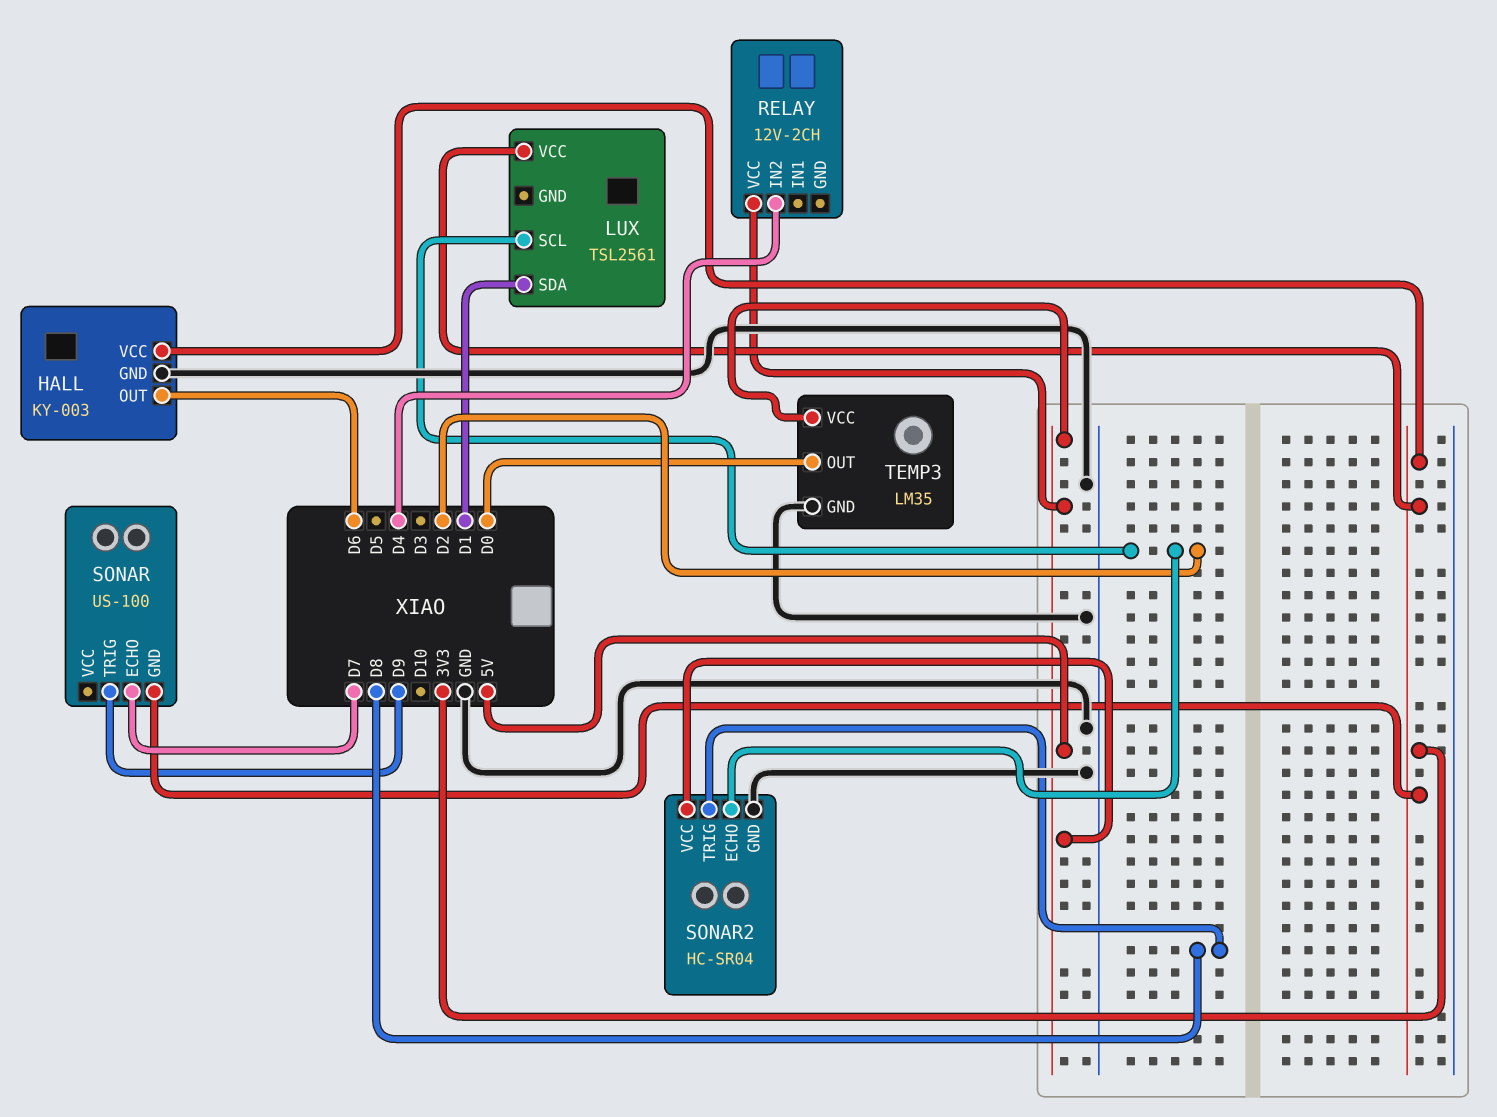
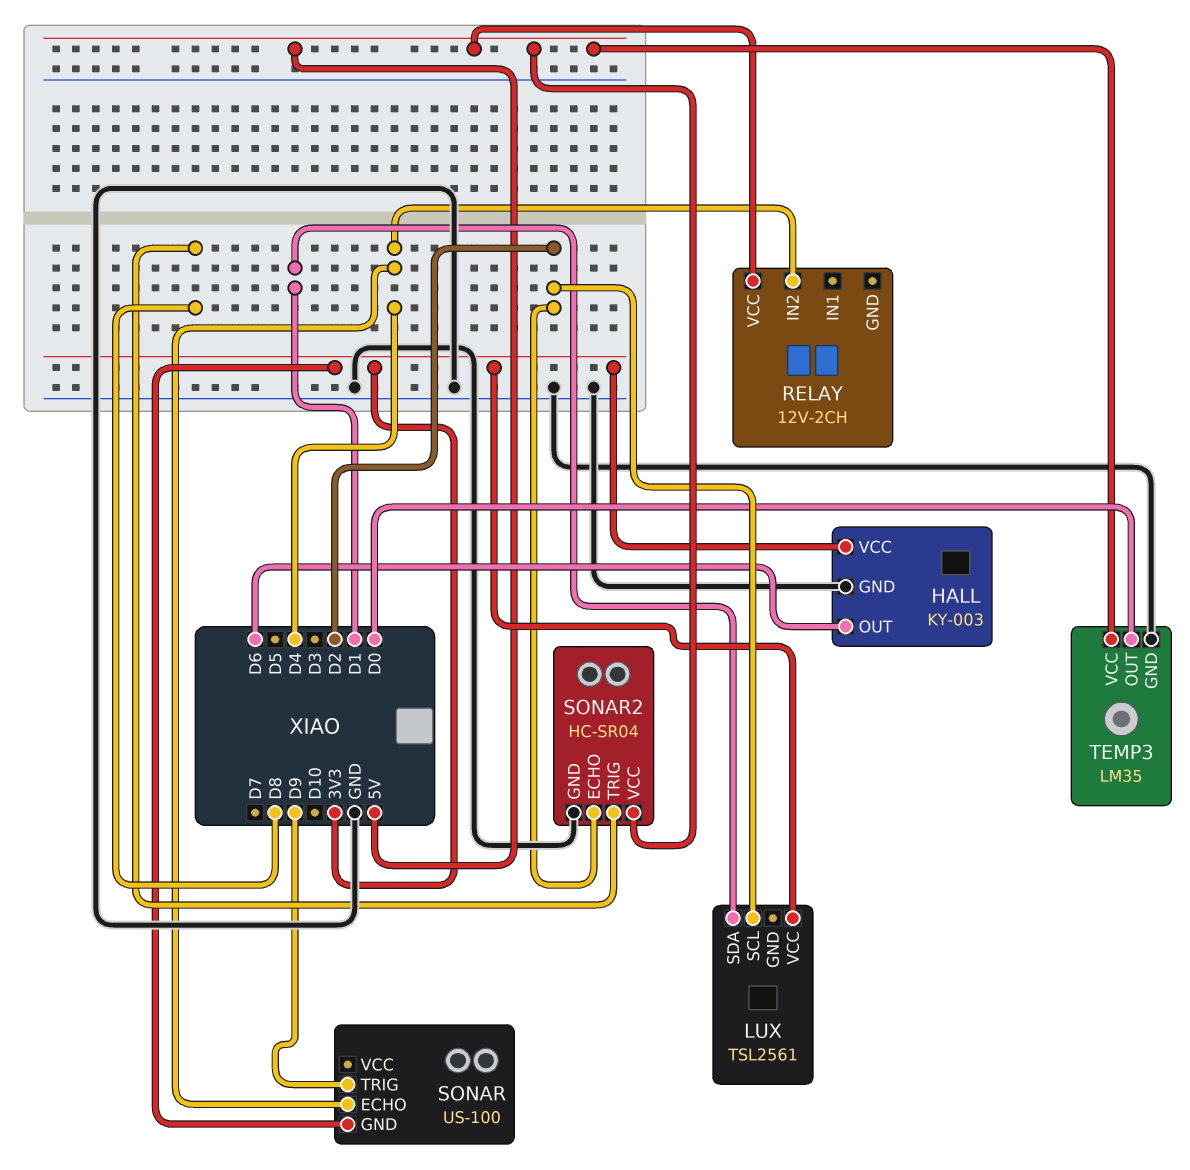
SONAR pin ECHO: D7 -> D4

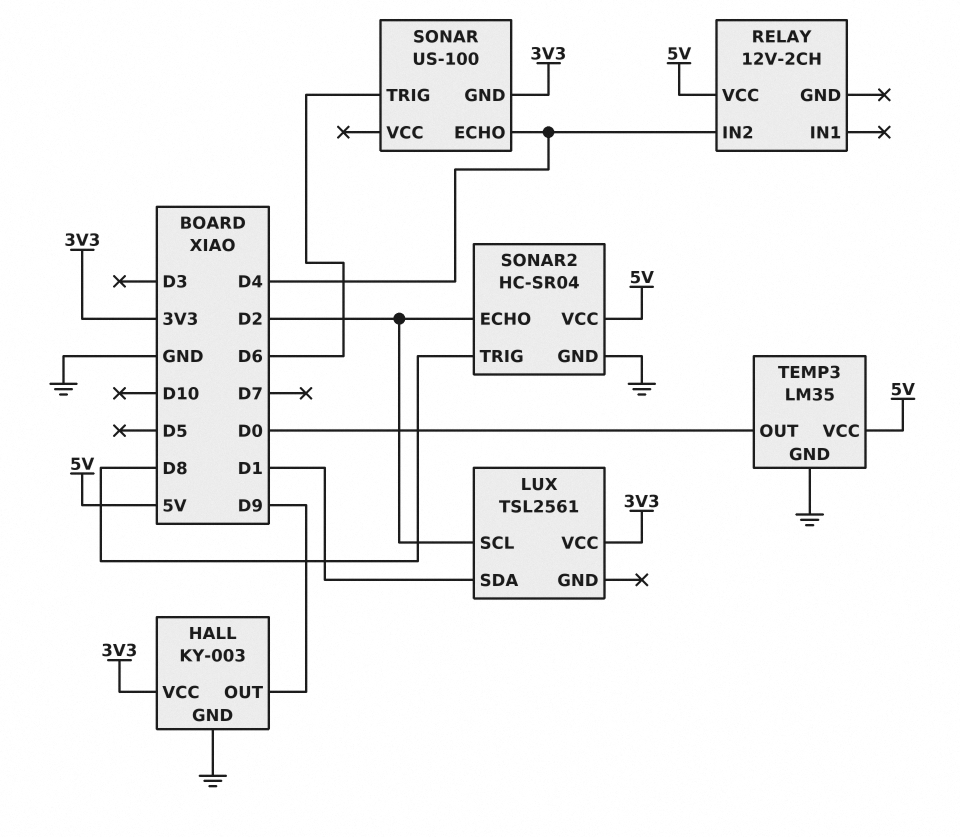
HALL pin OUT: D6 -> D9
SONAR pin TRIG: D9 -> D6

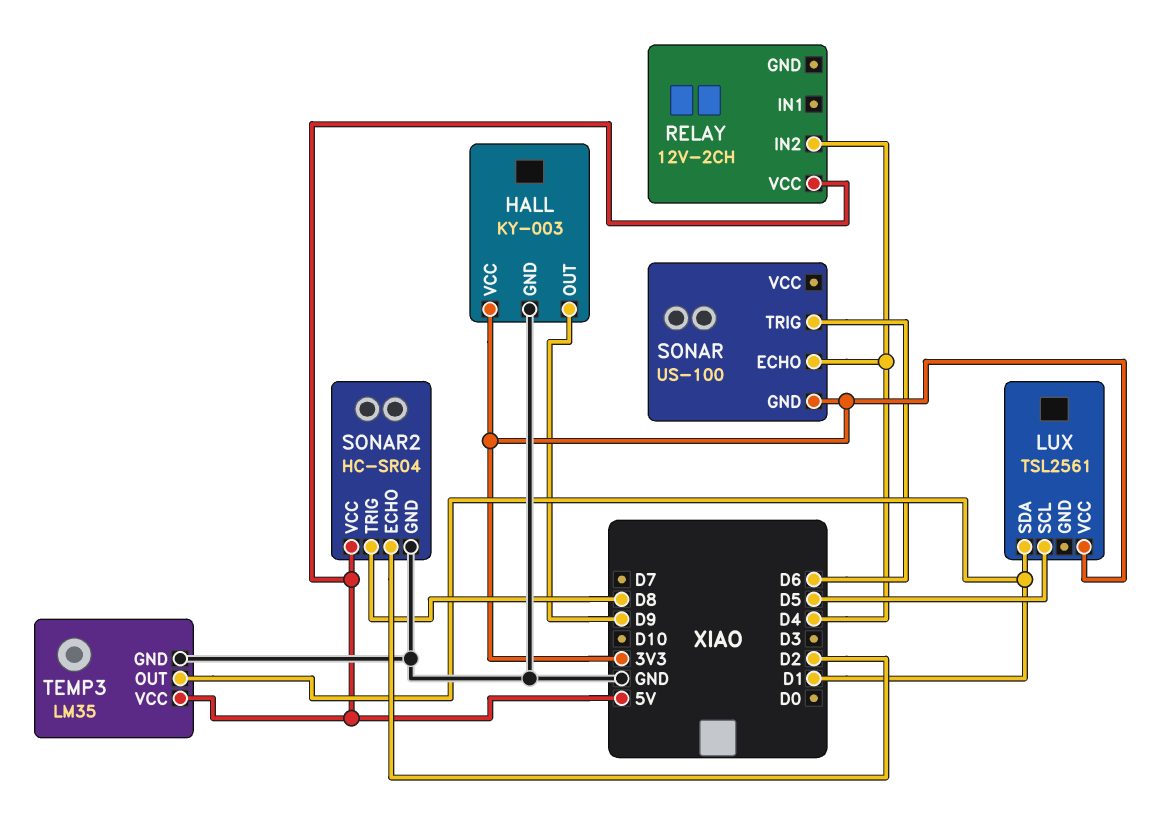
LUX pin SCL: D2 -> D5
TEMP3 pin OUT: D0 -> D1

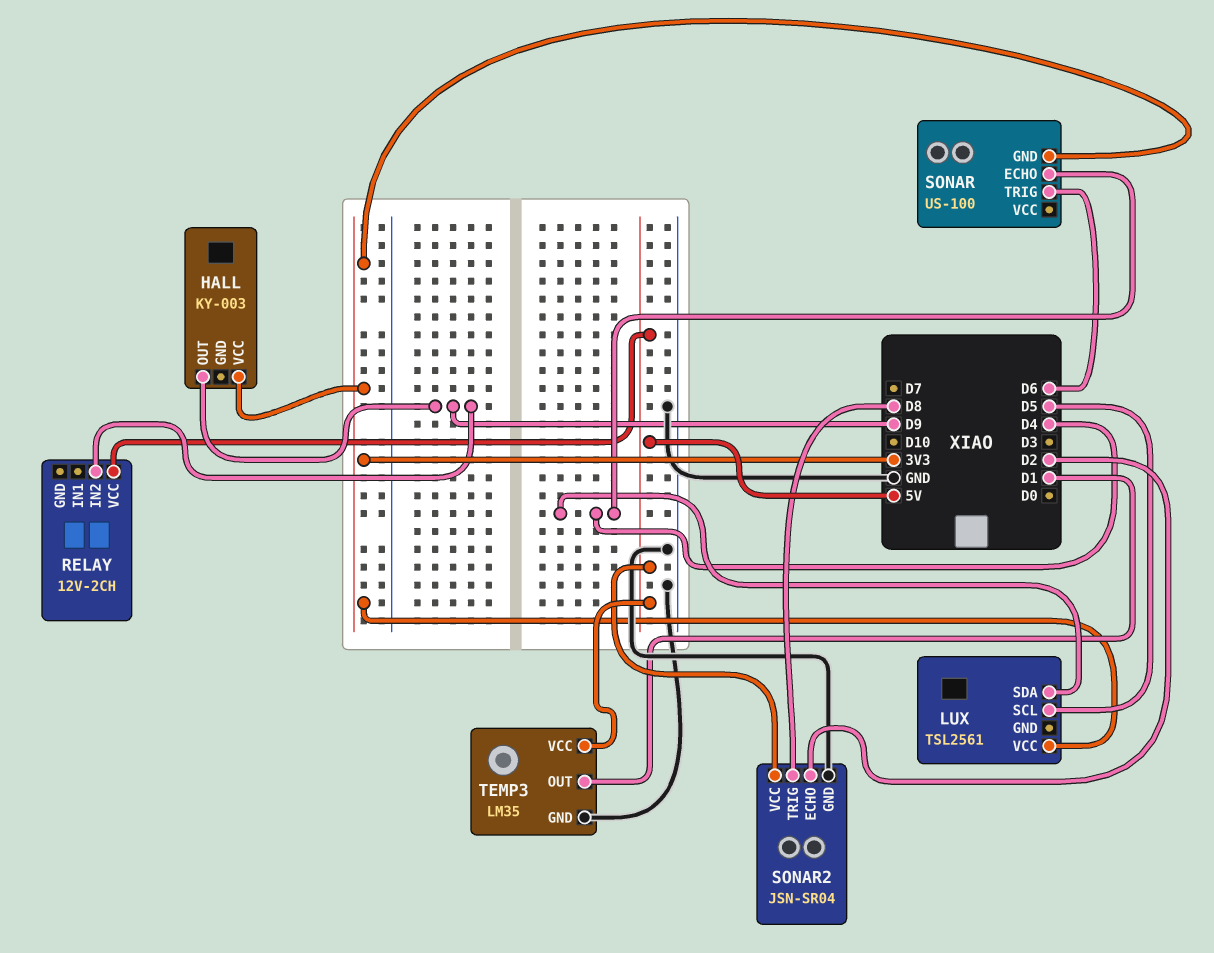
HALL pin GND: GND -> none
LUX pin SDA: D1 -> D4
RELAY pin IN2: D4 -> D9
SONAR2: HC-SR04 -> JSN-SR04

